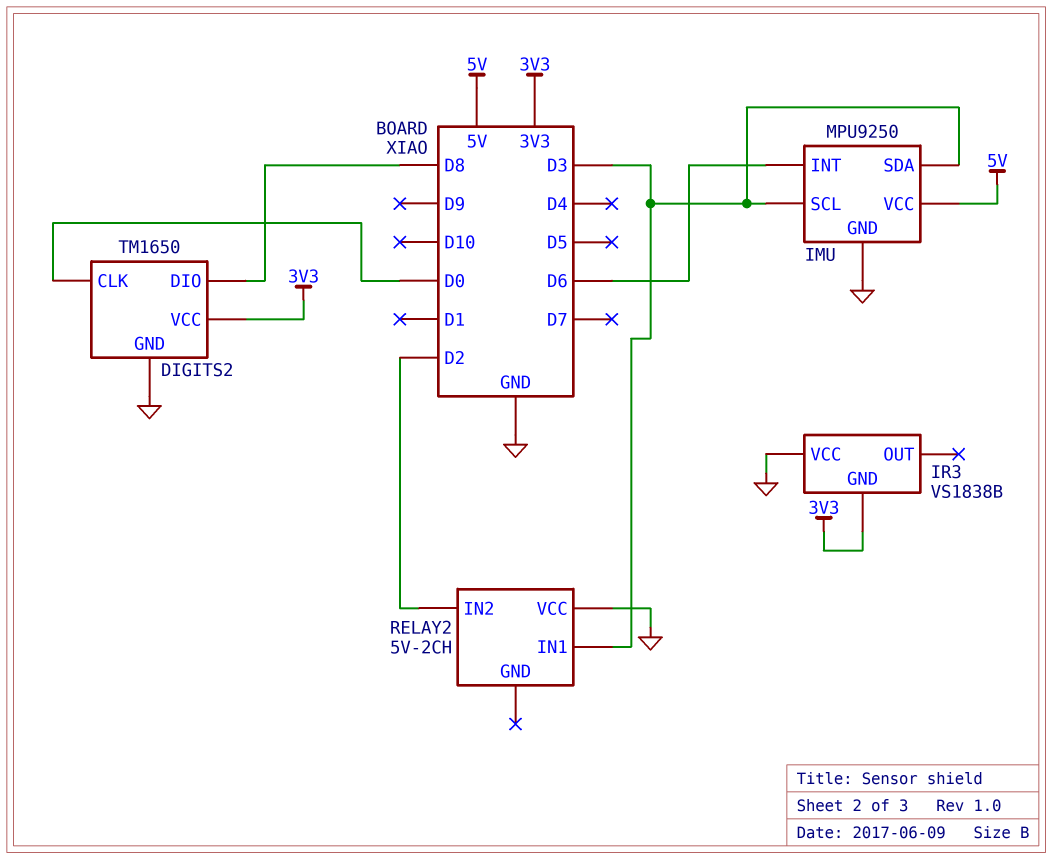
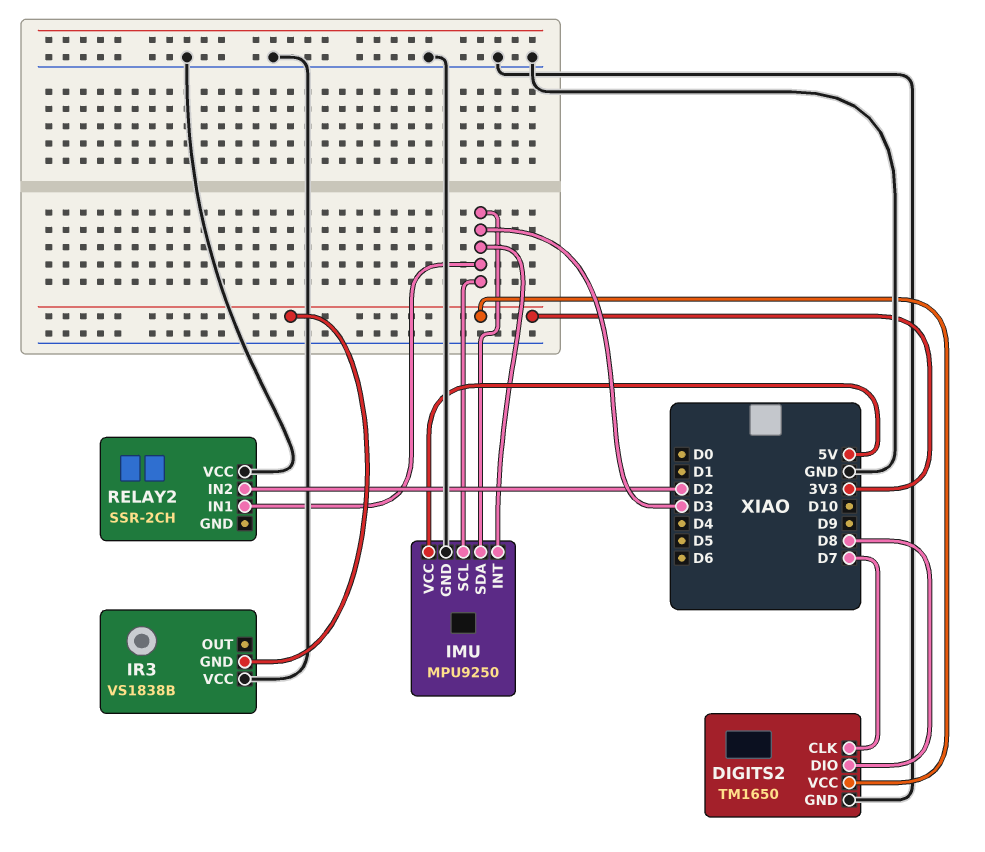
DIGITS2 pin CLK: D0 -> D7
IMU pin INT: D6 -> D3
RELAY2: 5V-2CH -> SSR-2CH

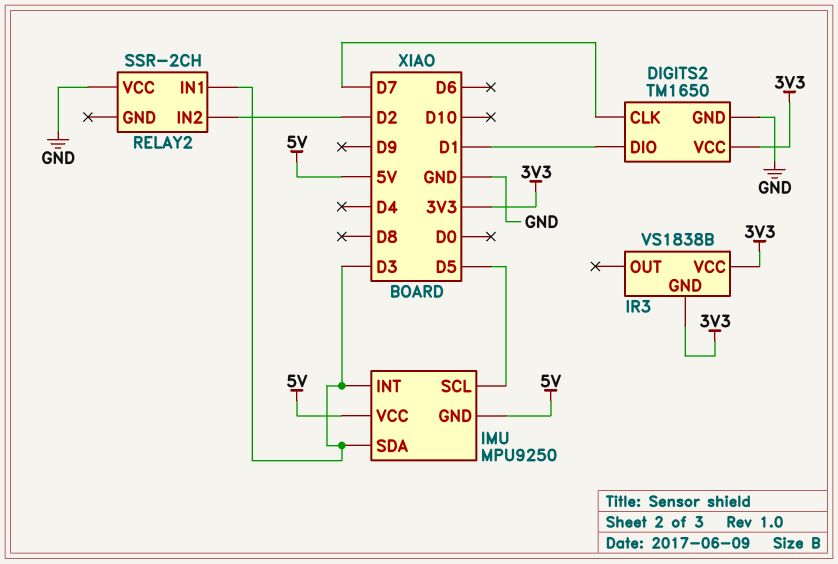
DIGITS2 pin DIO: D8 -> D1
IMU pin GND: GND -> 5V
IMU pin SCL: D3 -> D5
IR3 pin VCC: GND -> 3V3

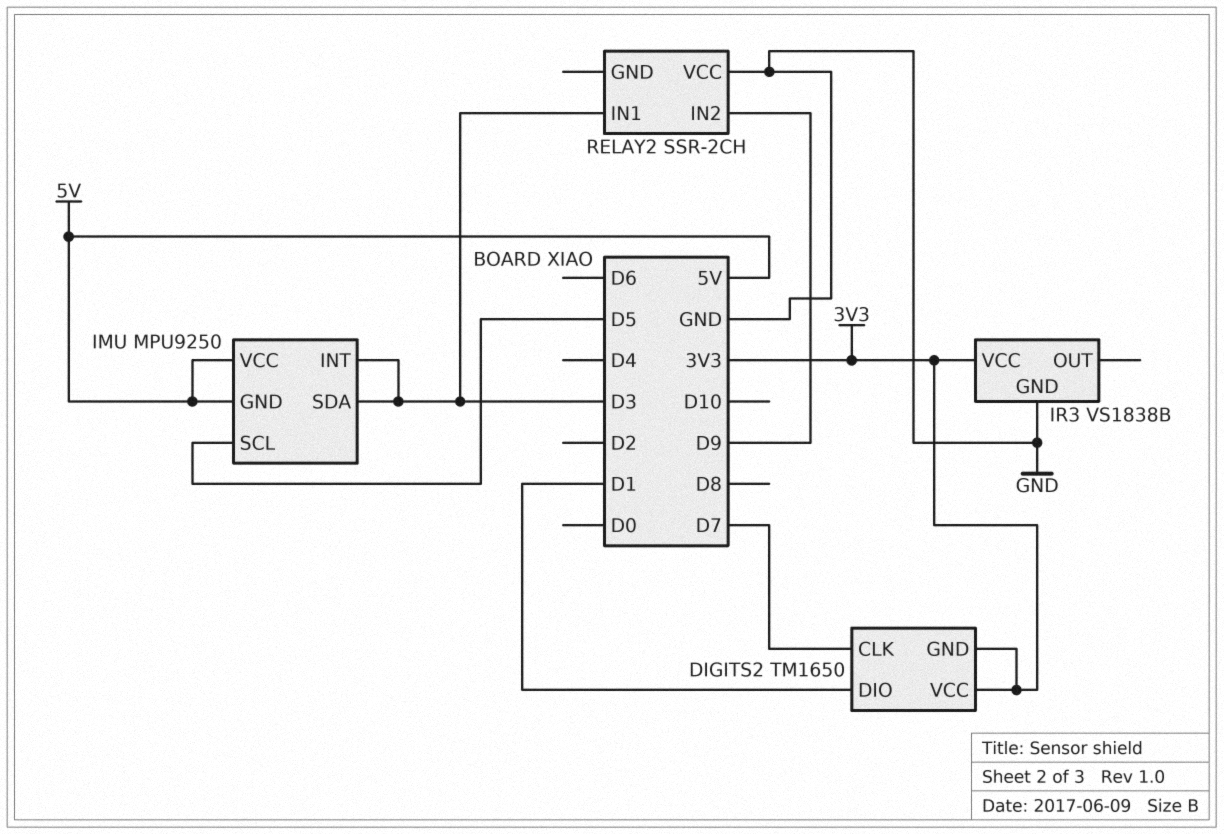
DIGITS2 pin GND: GND -> 3V3
IR3 pin GND: 3V3 -> GND
RELAY2 pin IN2: D2 -> D9

